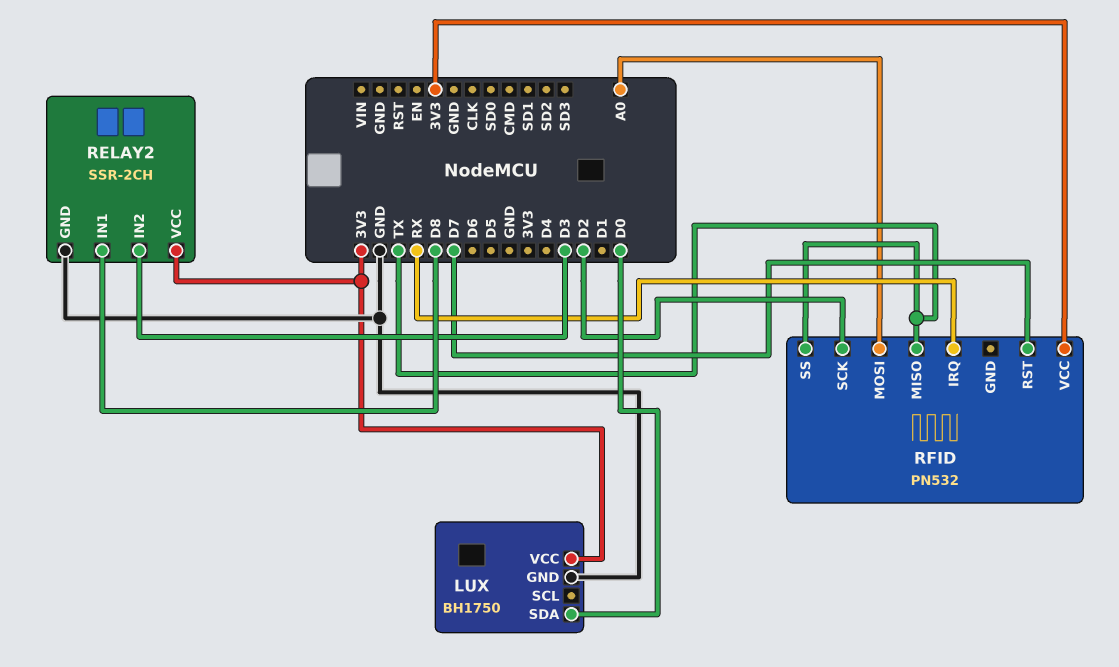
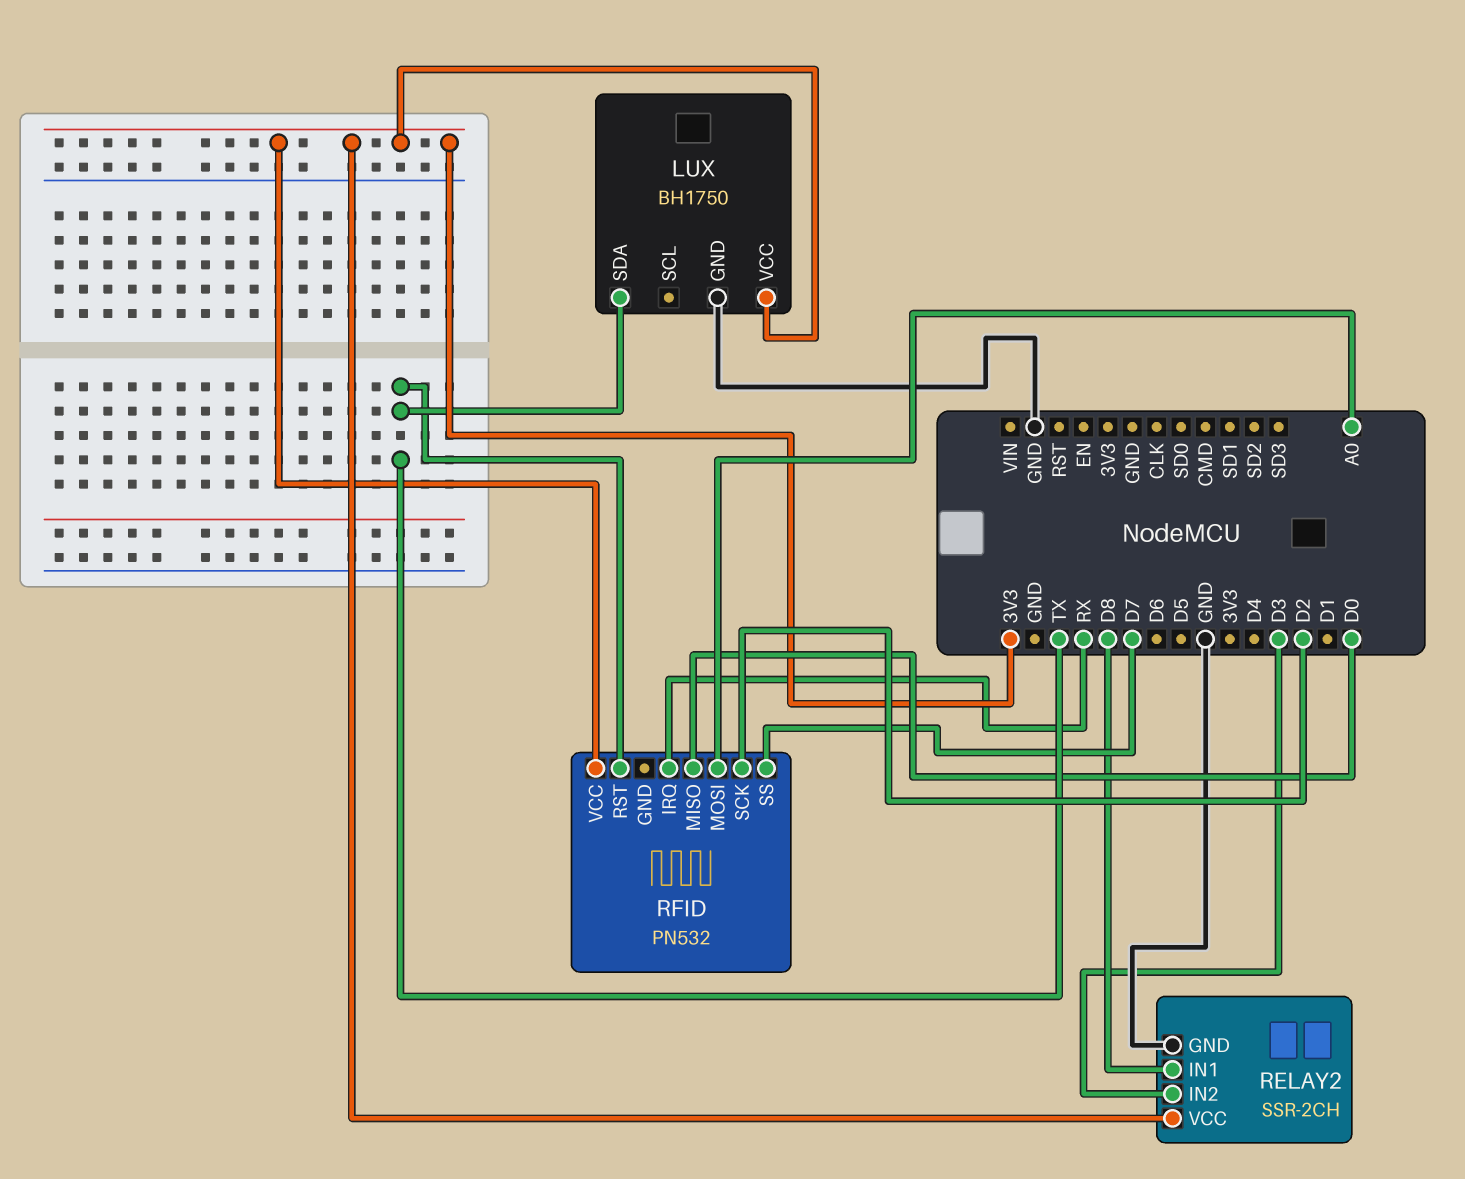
LUX pin SDA: D0 -> TX
RFID pin MISO: TX -> D0
RFID pin RST: D7 -> TX
RFID pin SS: TX -> D7

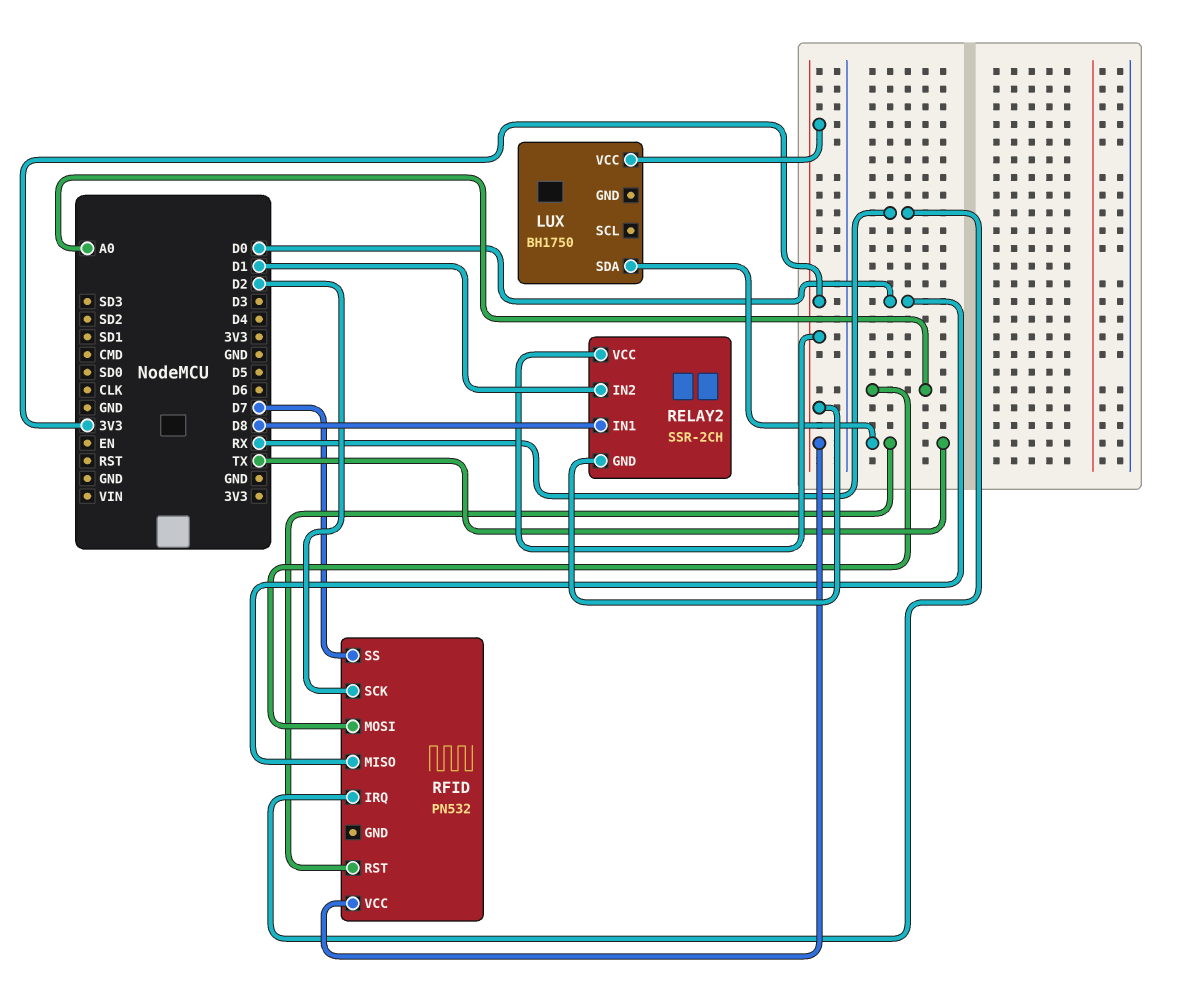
LUX pin GND: GND -> none
RELAY2 pin GND: GND -> 3V3
RELAY2 pin IN2: D3 -> D1

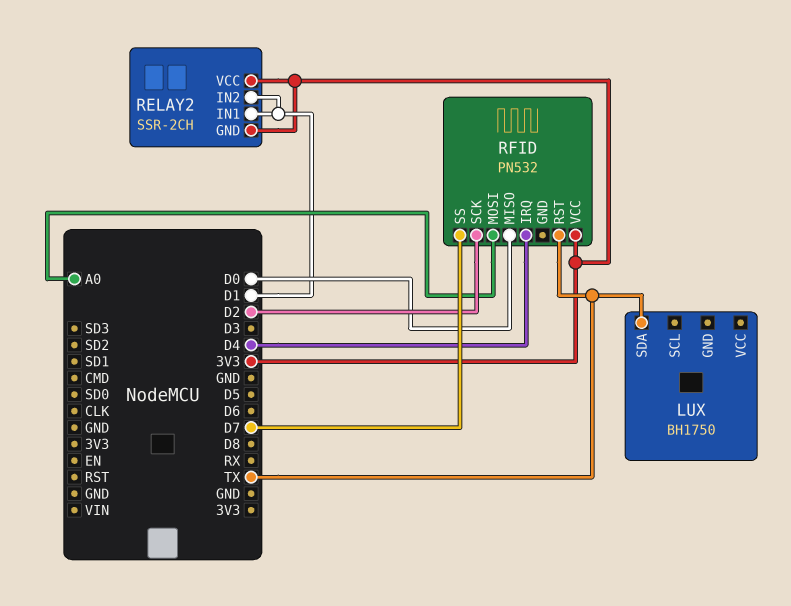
LUX pin VCC: 3V3 -> none
RELAY2 pin IN1: D8 -> D1
RFID pin IRQ: RX -> D4

